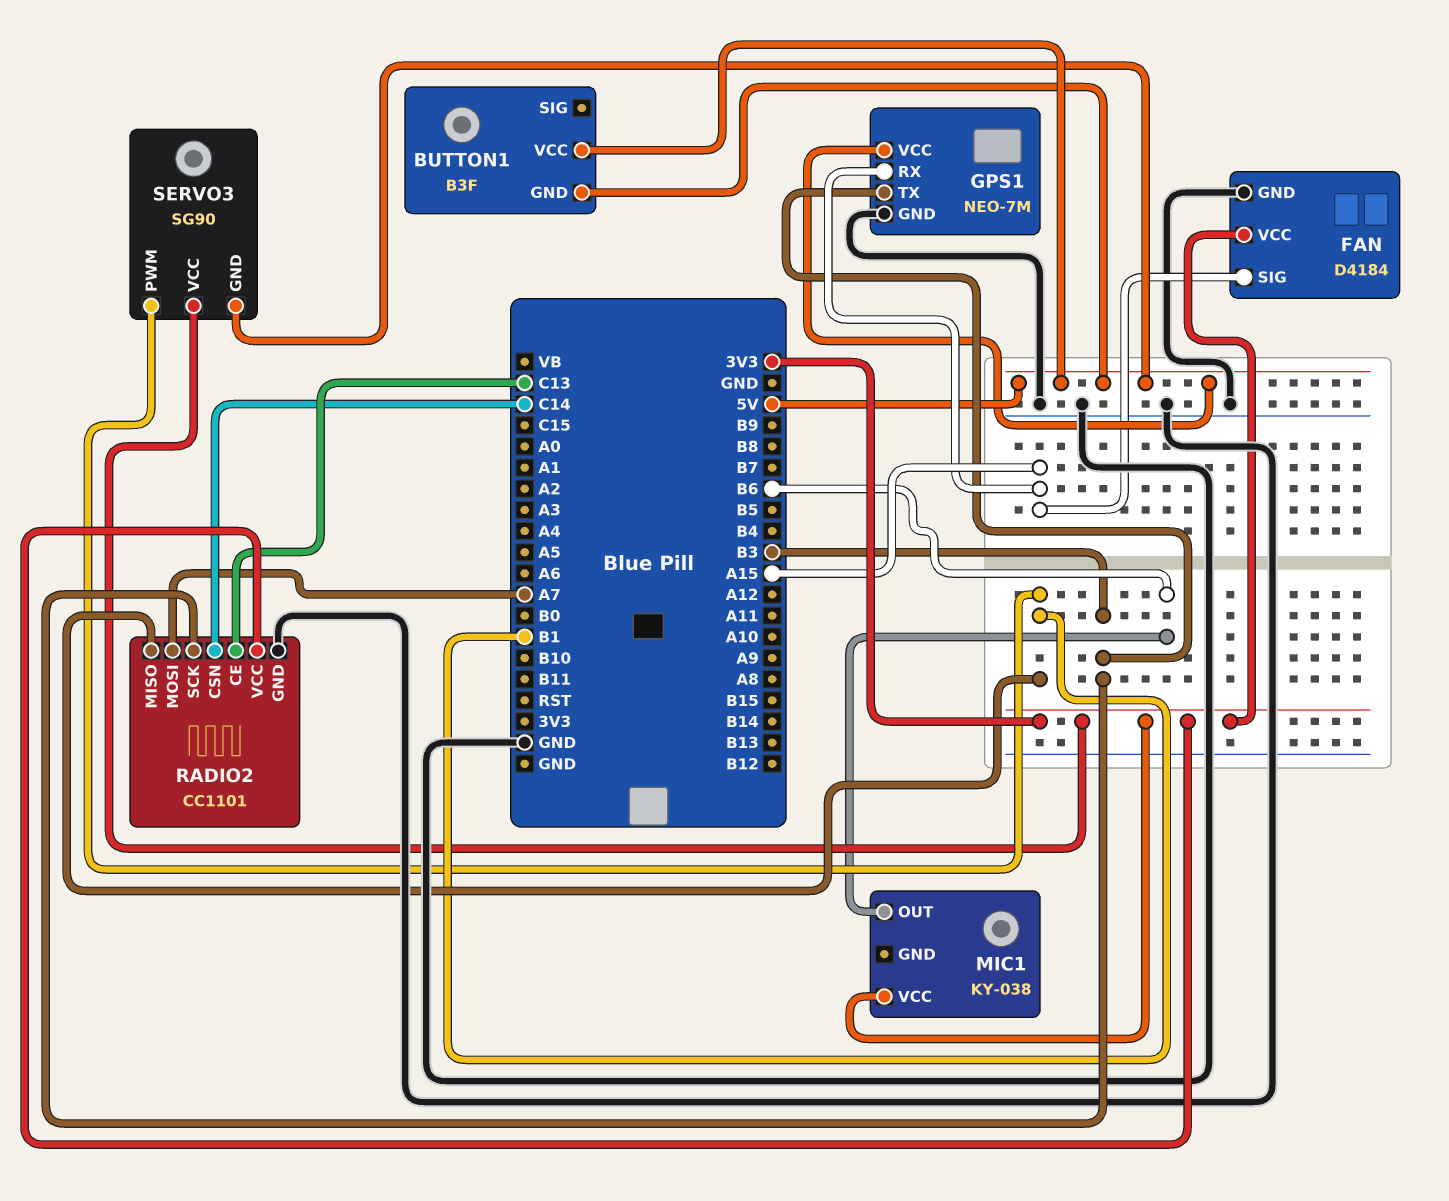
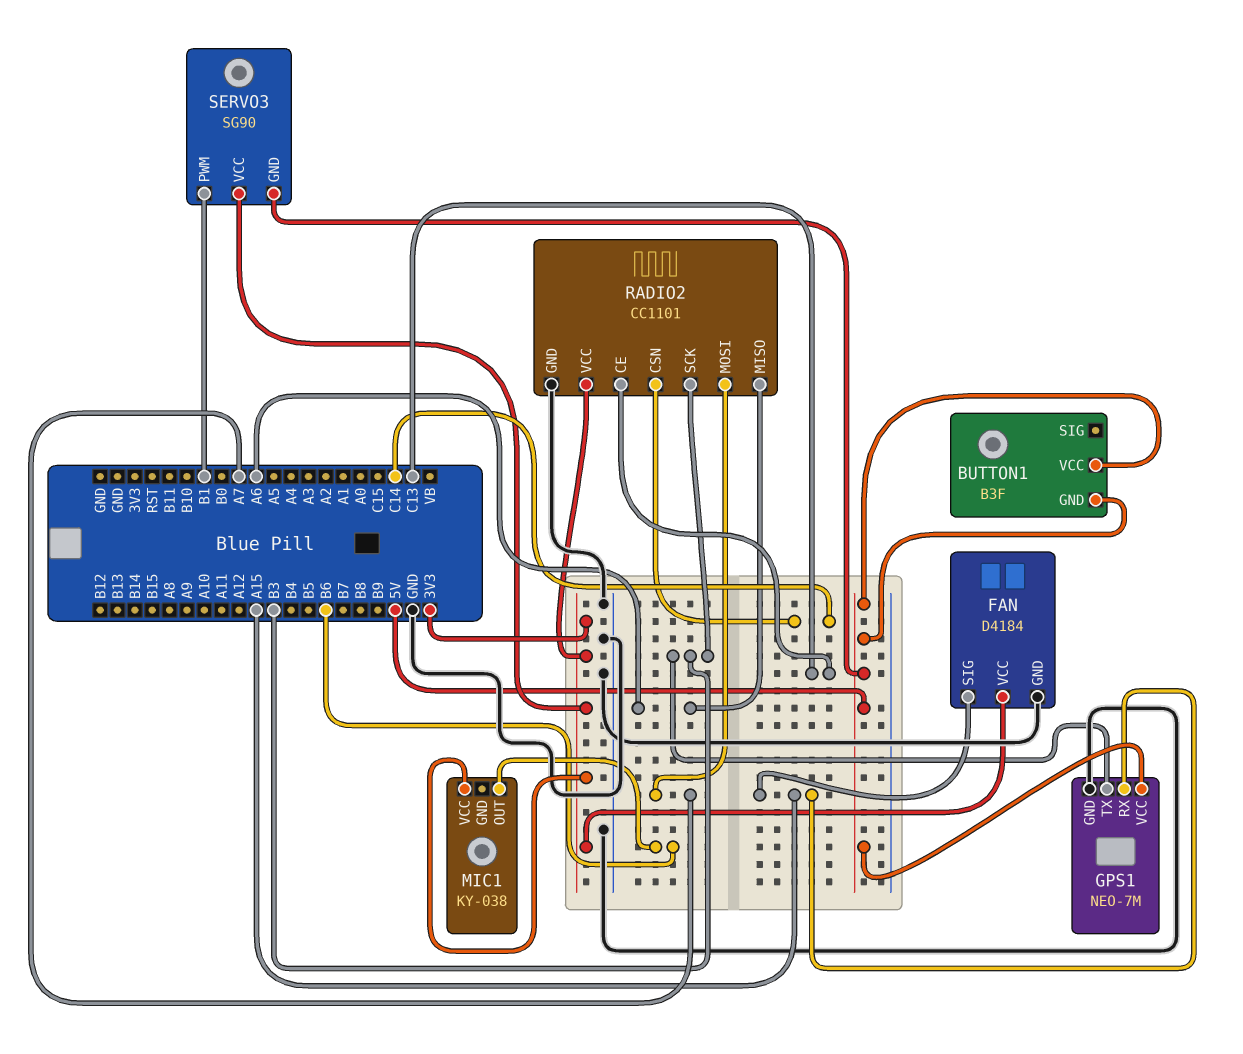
RADIO2 pin MISO: B1 -> A6

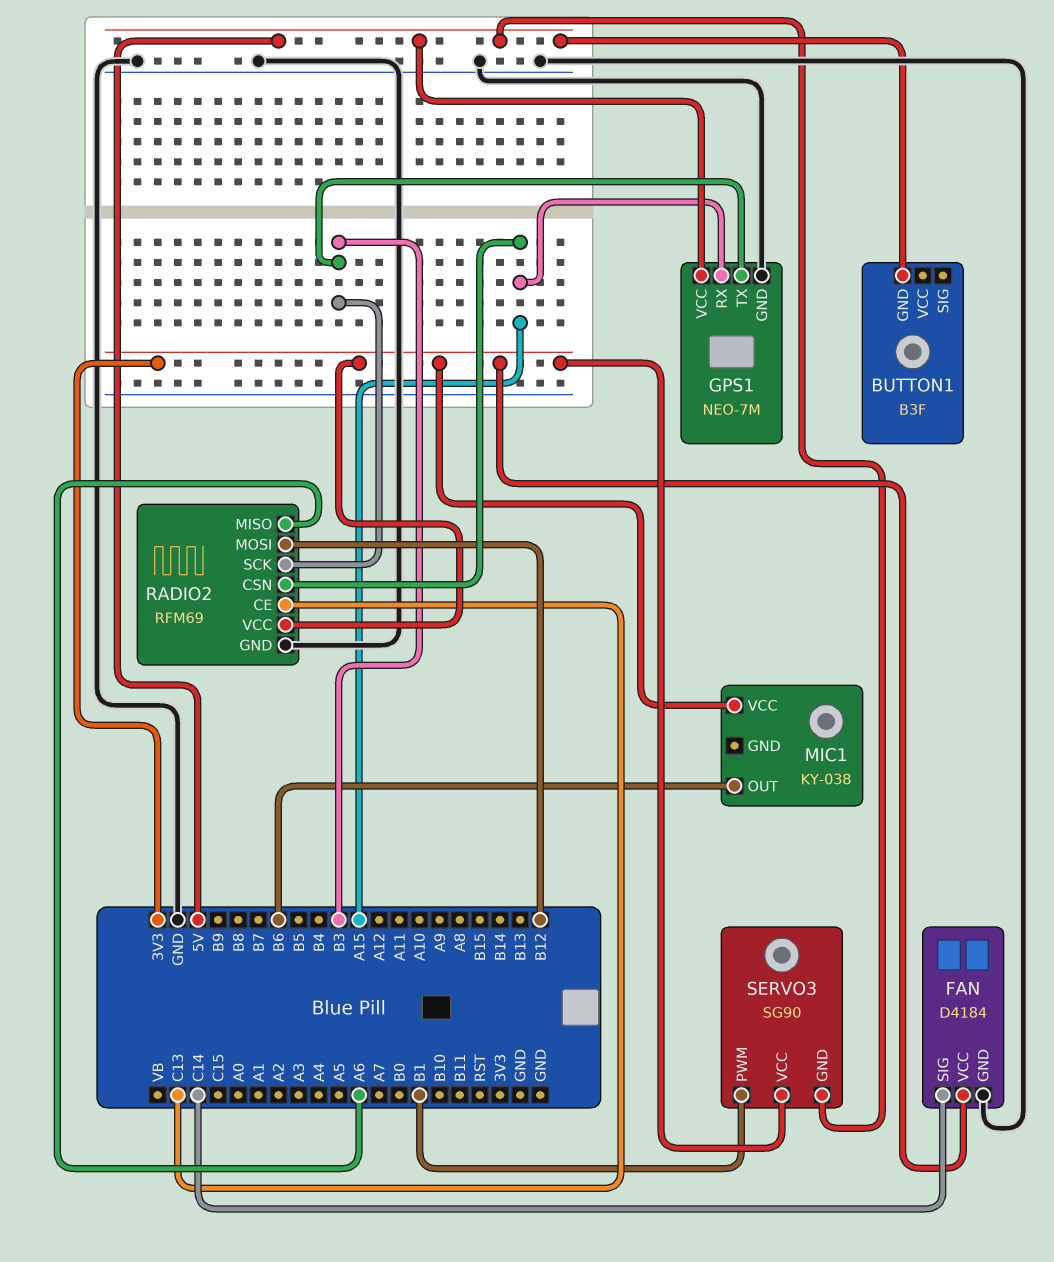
BUTTON1 pin VCC: 5V -> none
FAN pin SIG: A15 -> C14
RADIO2: CC1101 -> RFM69
RADIO2 pin CSN: C14 -> A15
RADIO2 pin MOSI: A7 -> B12

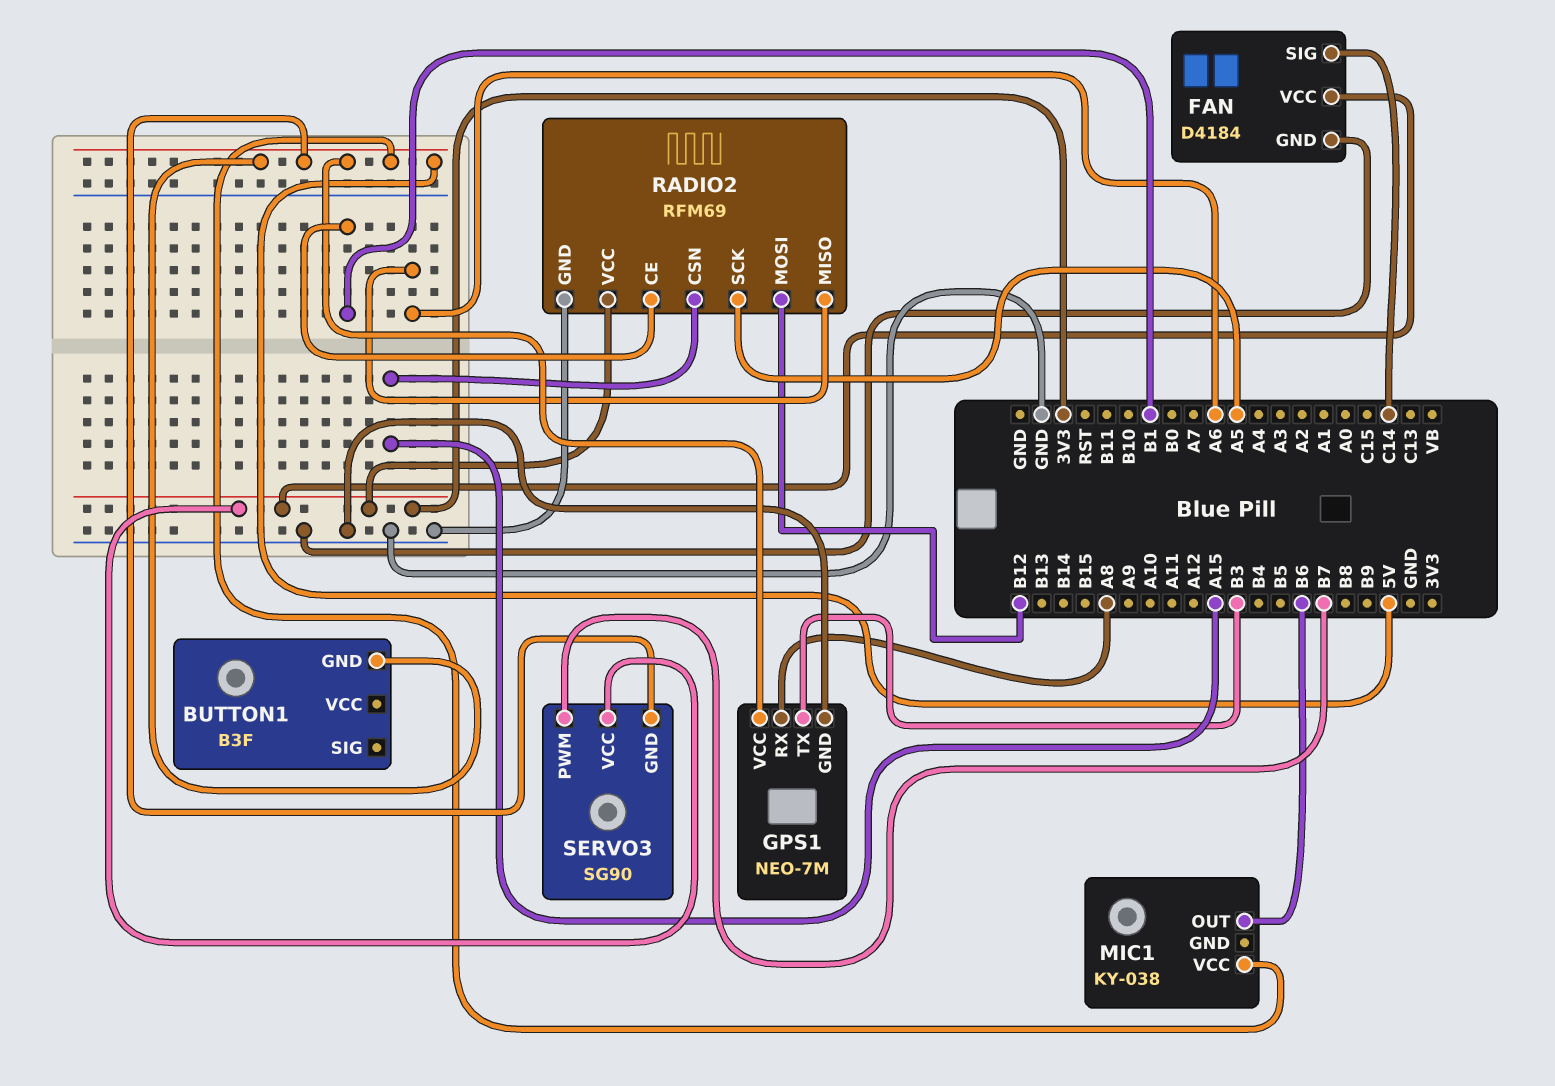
GPS1 pin RX: A15 -> A8
MIC1 pin VCC: 3V3 -> 5V
RADIO2 pin CE: C13 -> B1
RADIO2 pin SCK: B3 -> A5
SERVO3 pin PWM: B1 -> B7

